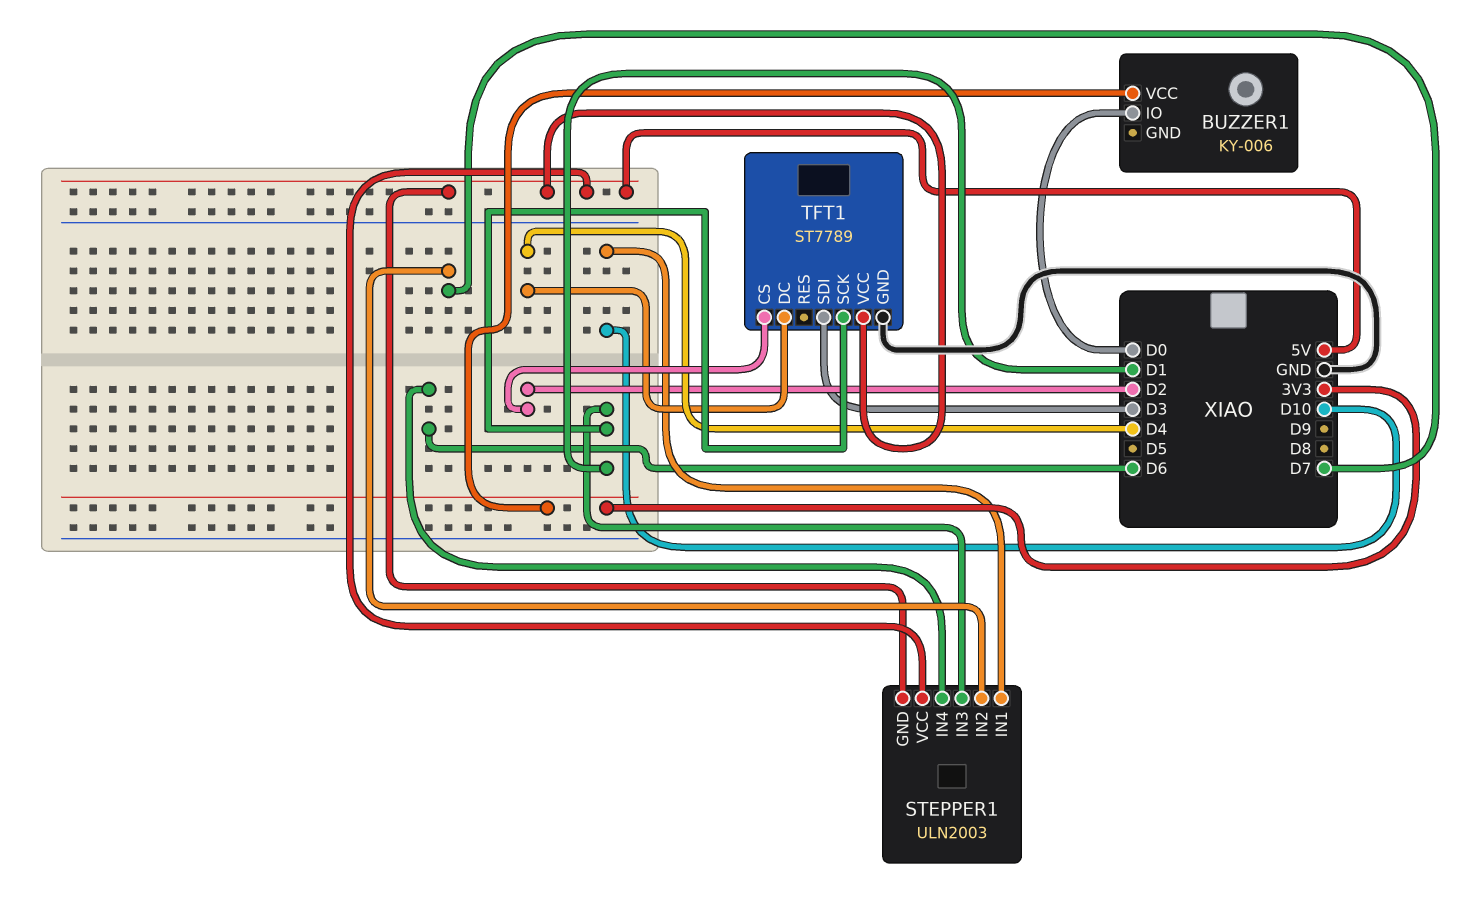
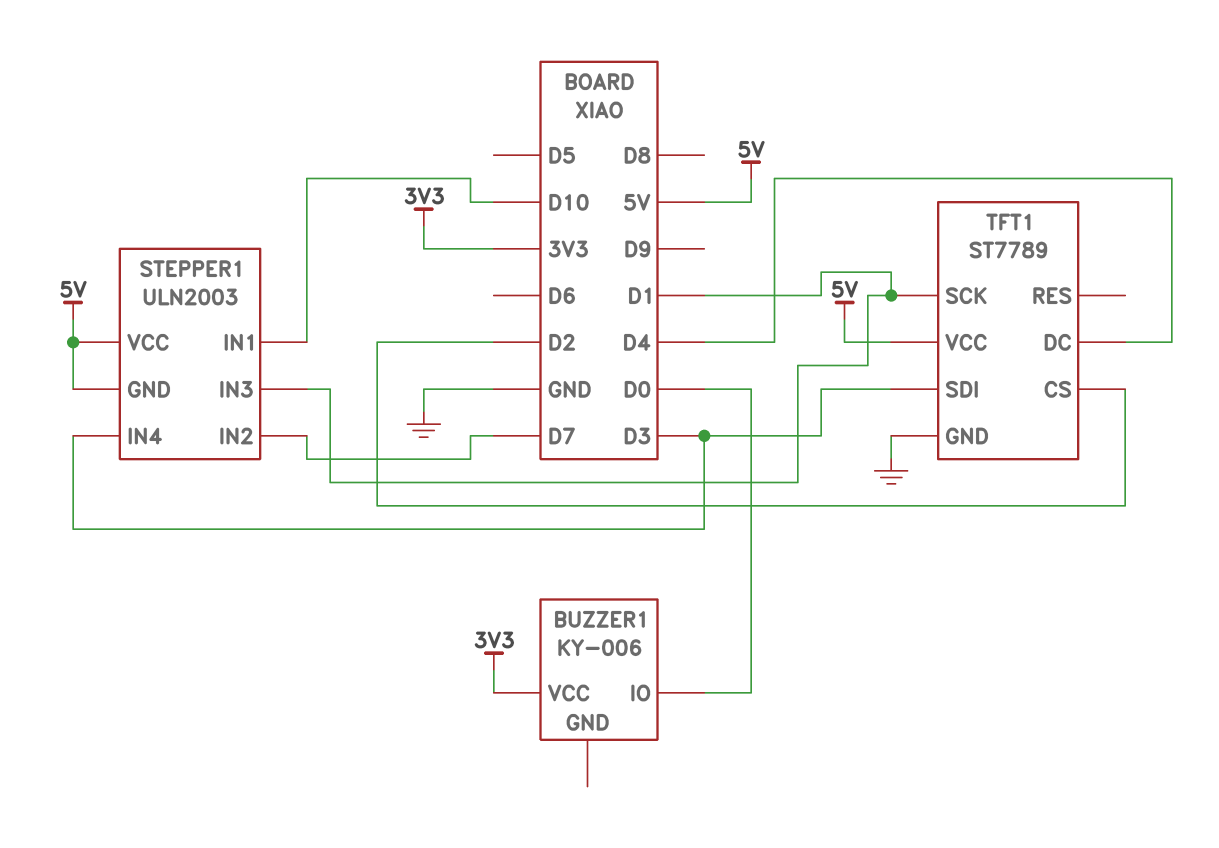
STEPPER1 pin IN4: D6 -> D3

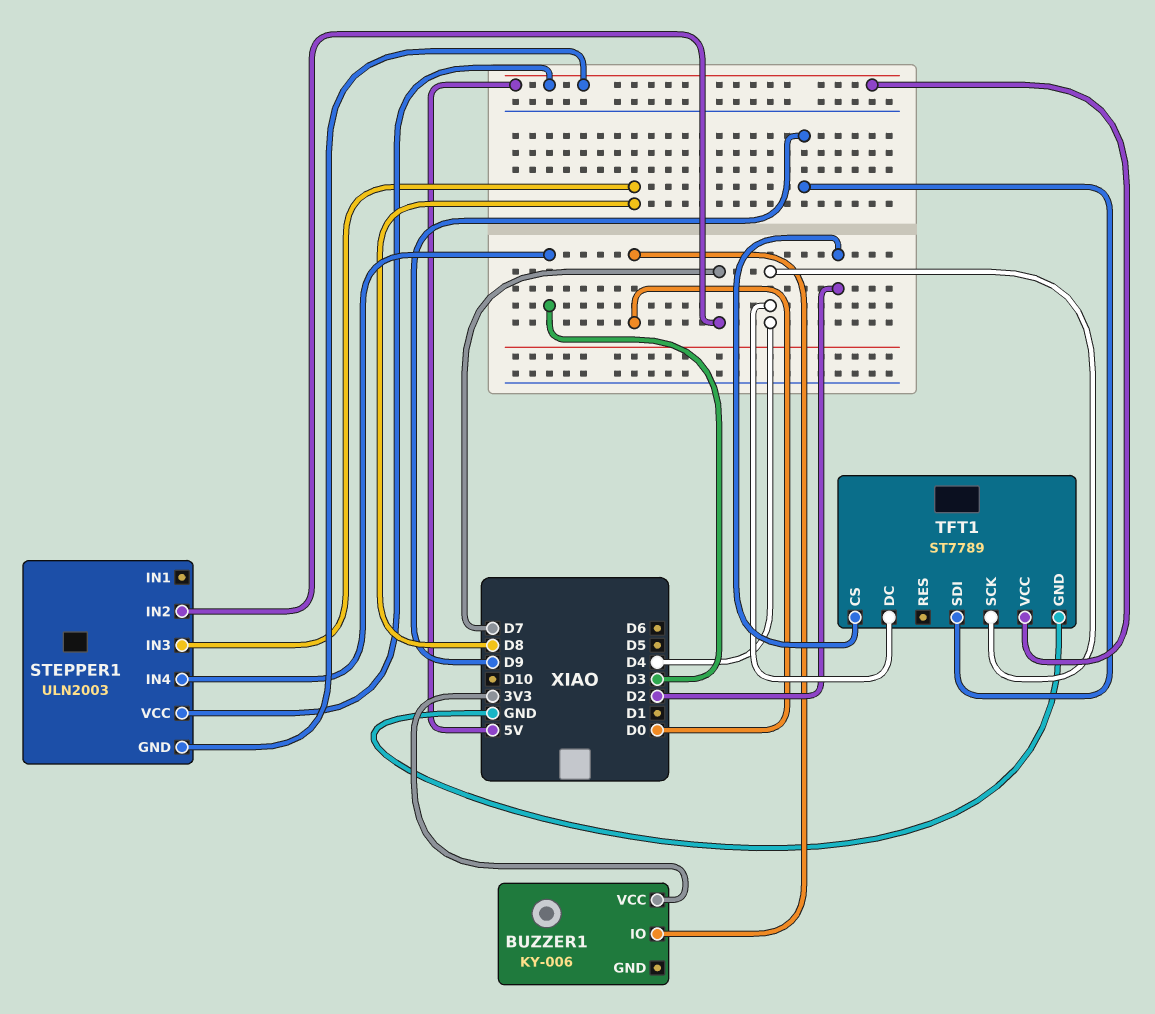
STEPPER1 pin IN1: D10 -> none
STEPPER1 pin IN3: D1 -> D8
TFT1 pin SCK: D1 -> D4
TFT1 pin SDI: D3 -> D9

